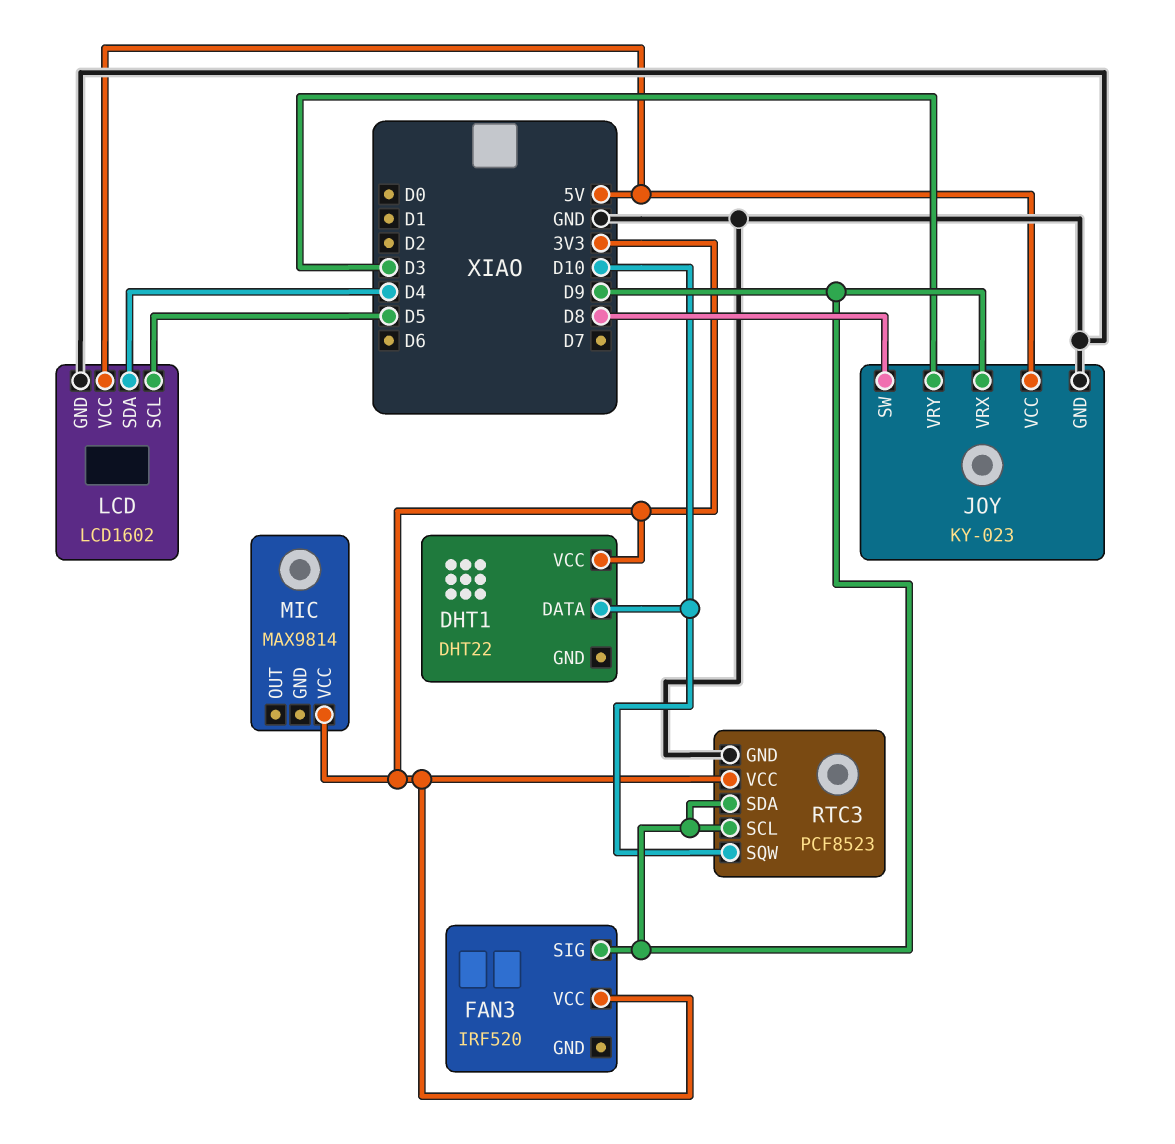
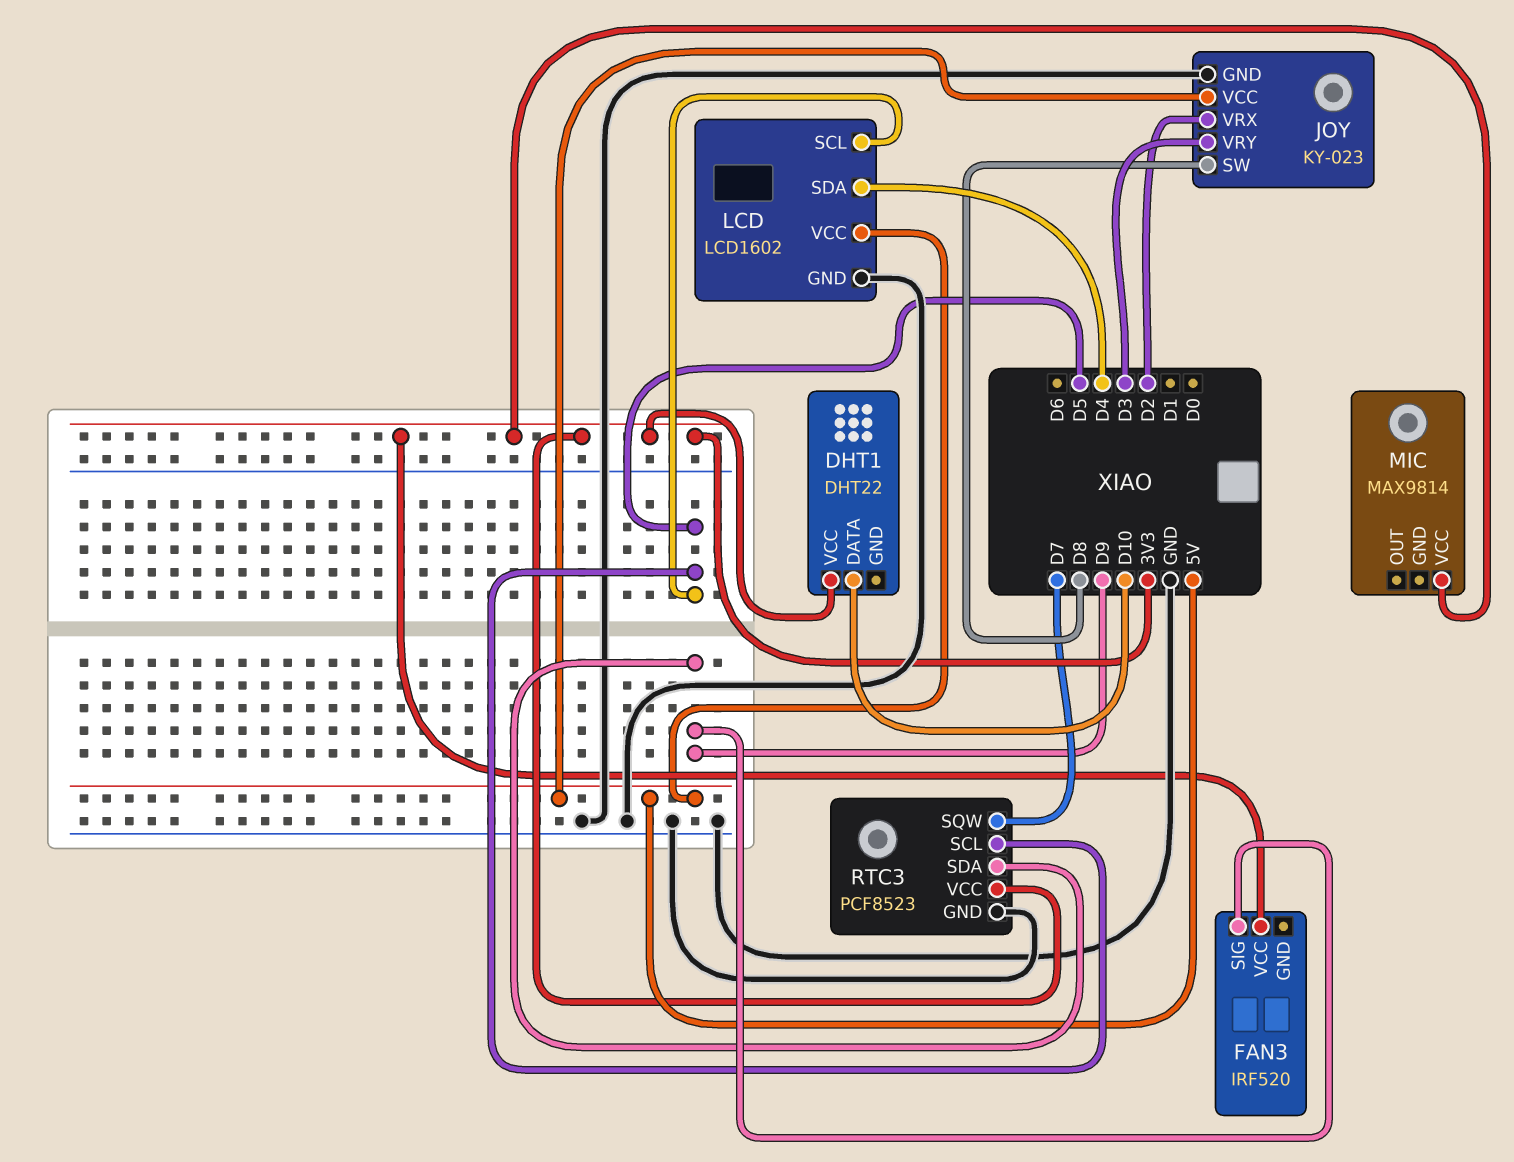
JOY pin VRX: D9 -> D2
RTC3 pin SCL: D9 -> D5
RTC3 pin SQW: D10 -> D7

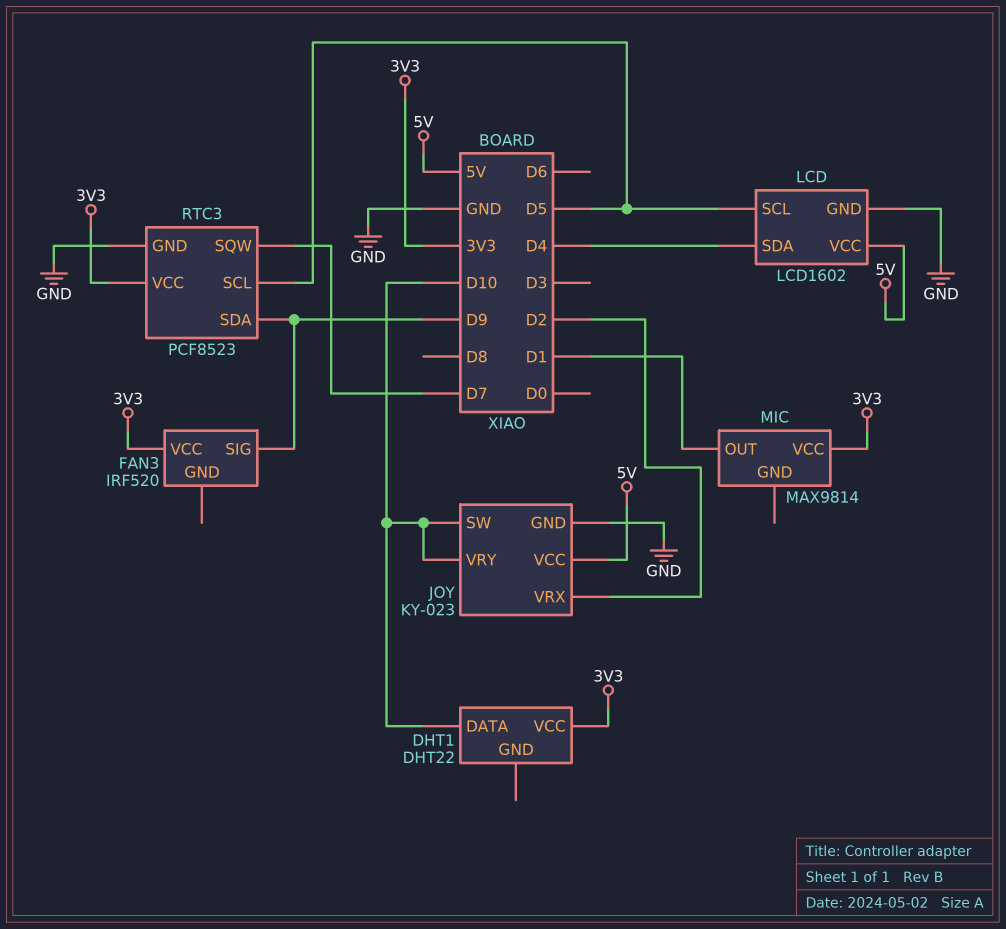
JOY pin SW: D8 -> D10
JOY pin VRY: D3 -> D10
MIC pin OUT: none -> D1

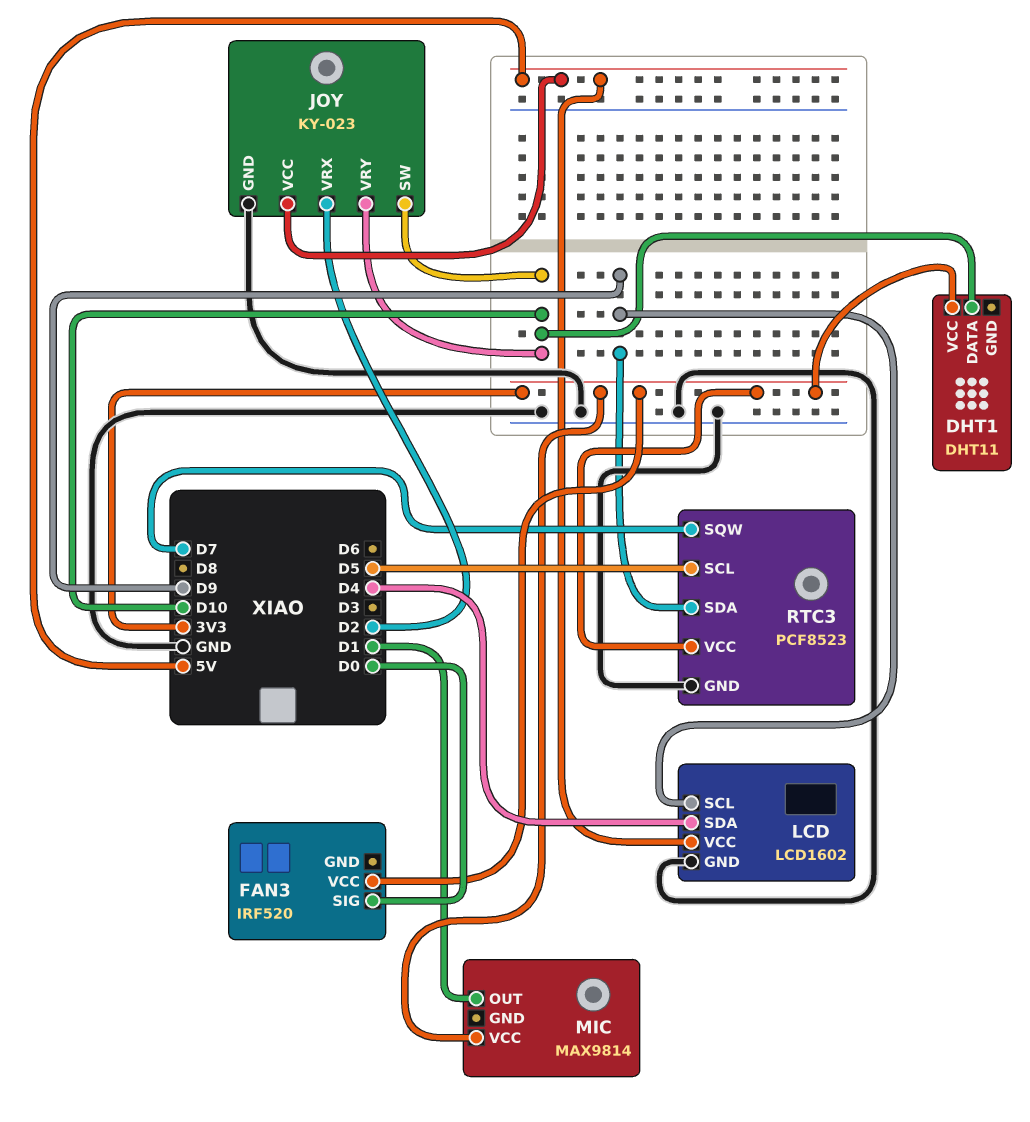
DHT1: DHT22 -> DHT11
FAN3 pin SIG: D9 -> D0
LCD pin SCL: D5 -> D9

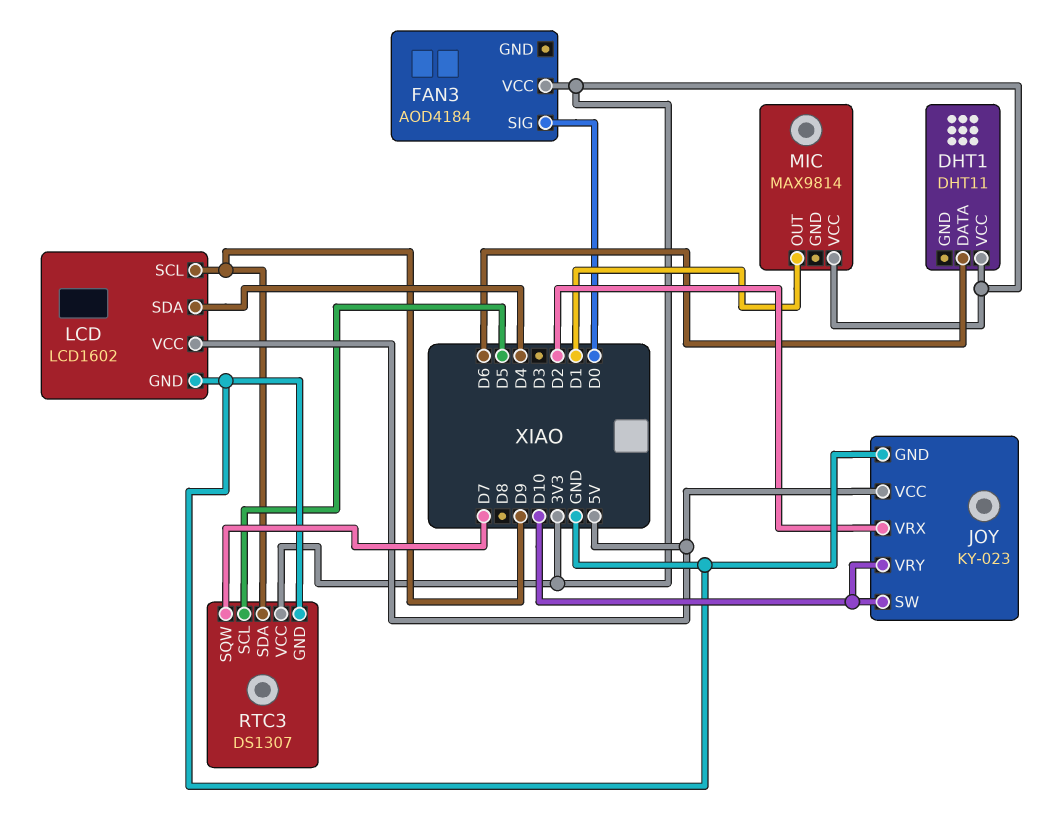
DHT1 pin DATA: D10 -> D6
FAN3: IRF520 -> AOD4184
RTC3: PCF8523 -> DS1307

